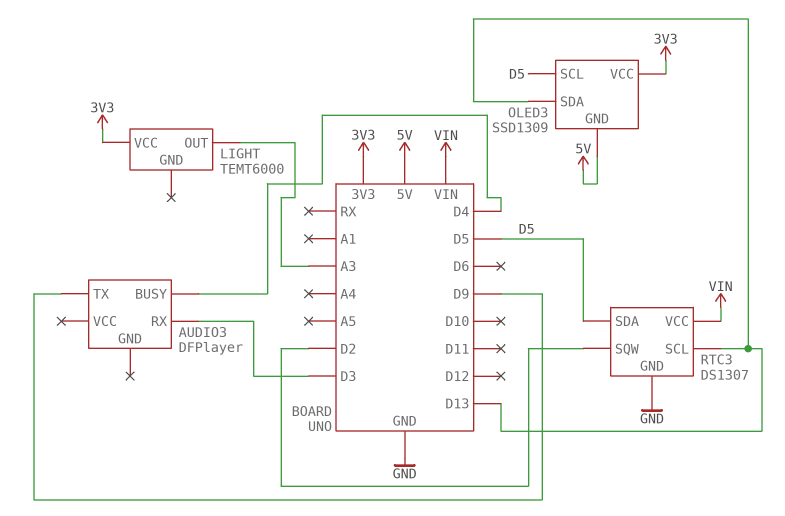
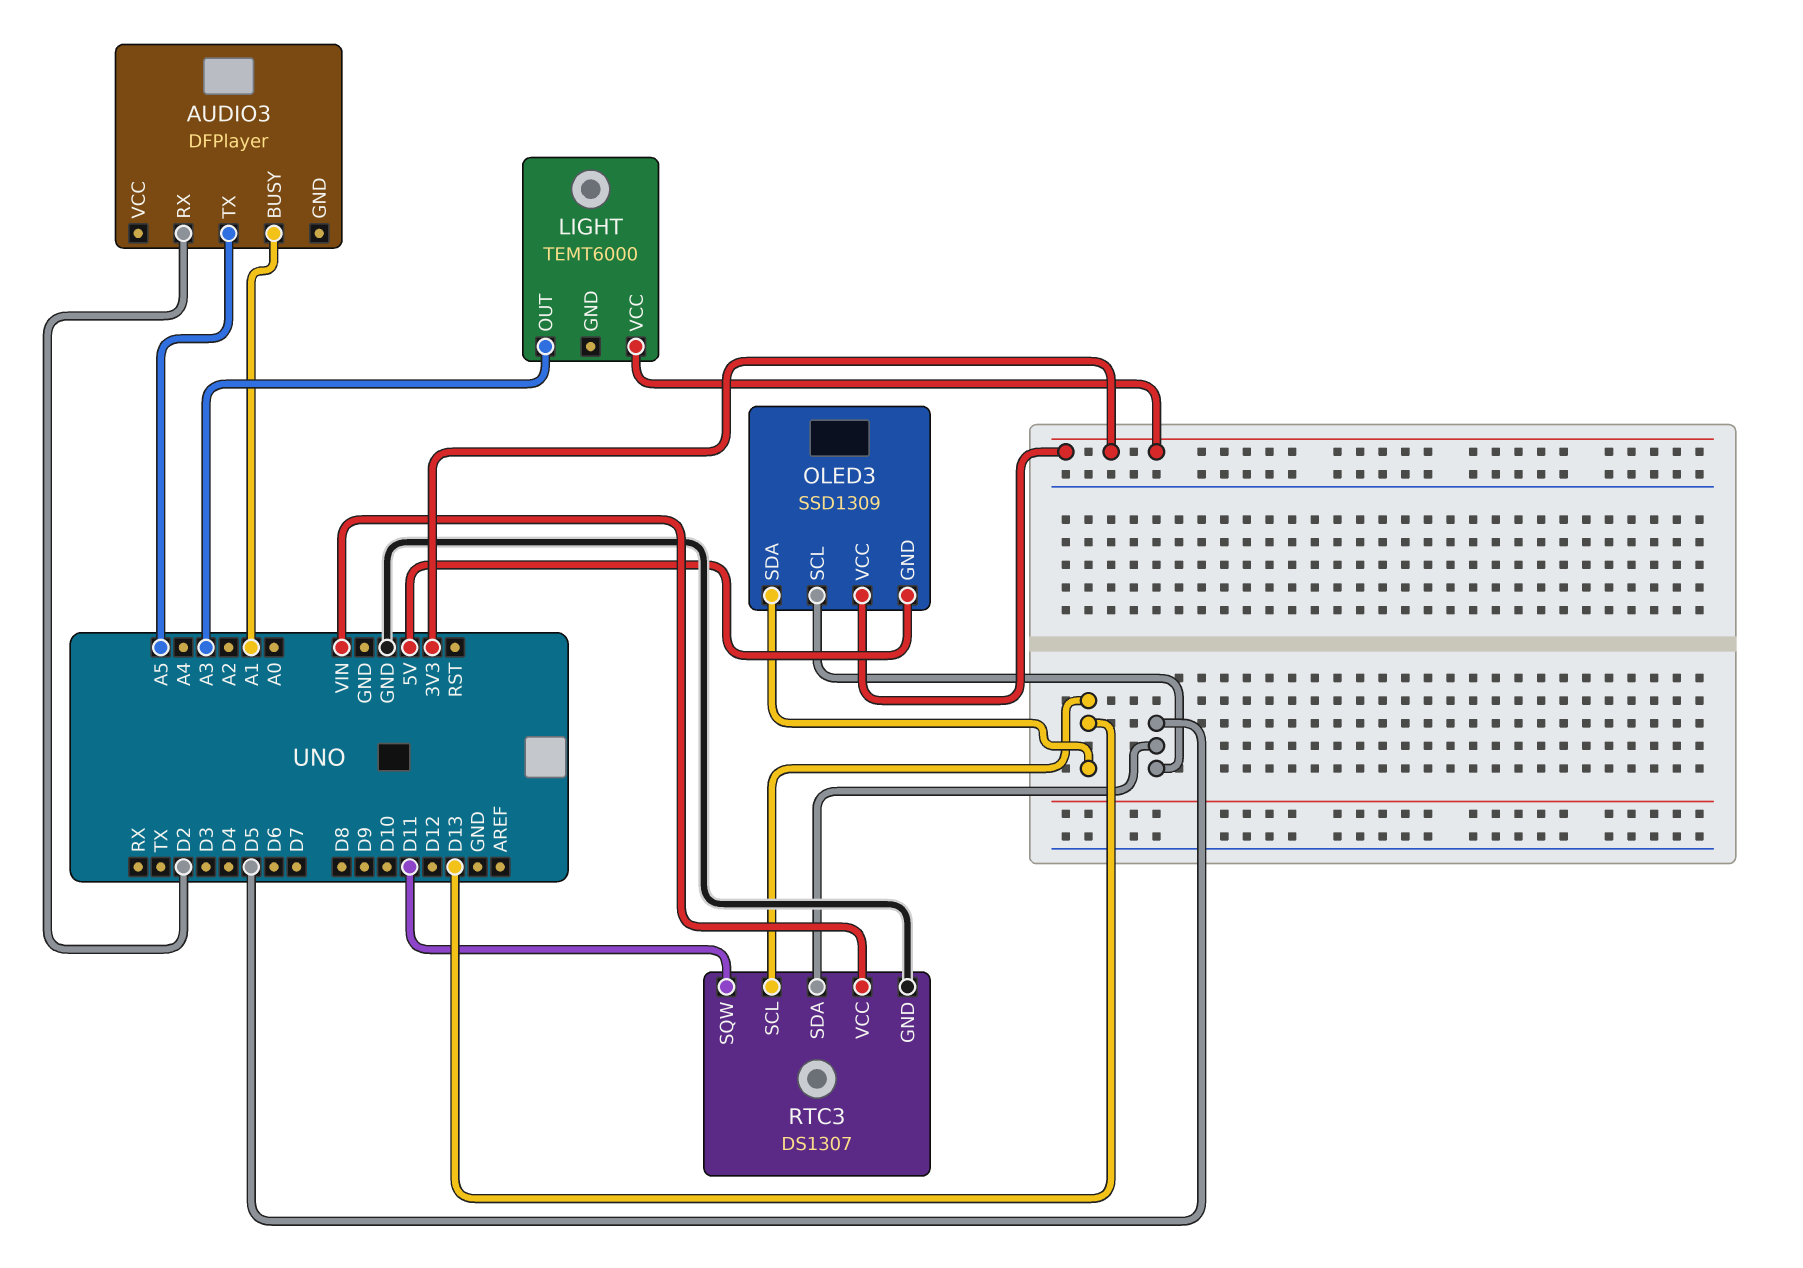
AUDIO3 pin BUSY: D4 -> A1
AUDIO3 pin RX: D3 -> D2
AUDIO3 pin TX: D9 -> A5
RTC3 pin SQW: D2 -> D11

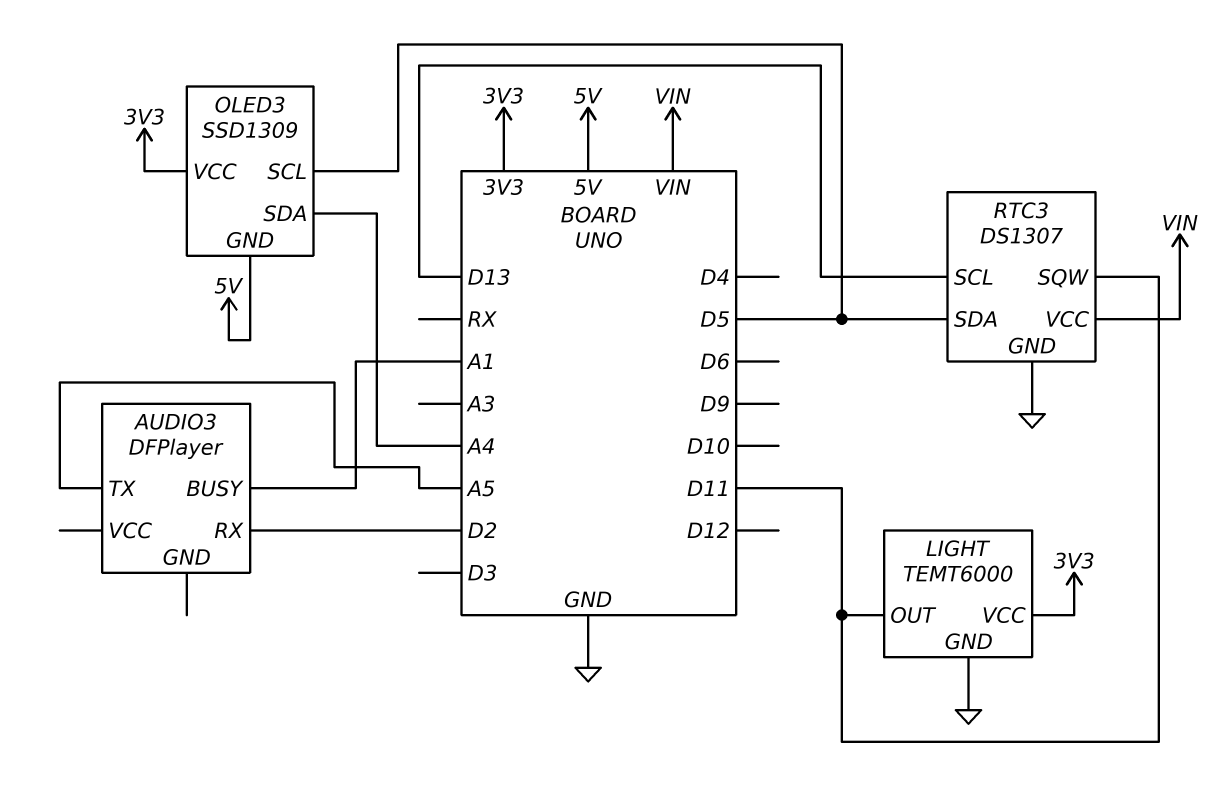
LIGHT pin GND: none -> GND
LIGHT pin OUT: A3 -> D11
OLED3 pin SDA: D13 -> A4

